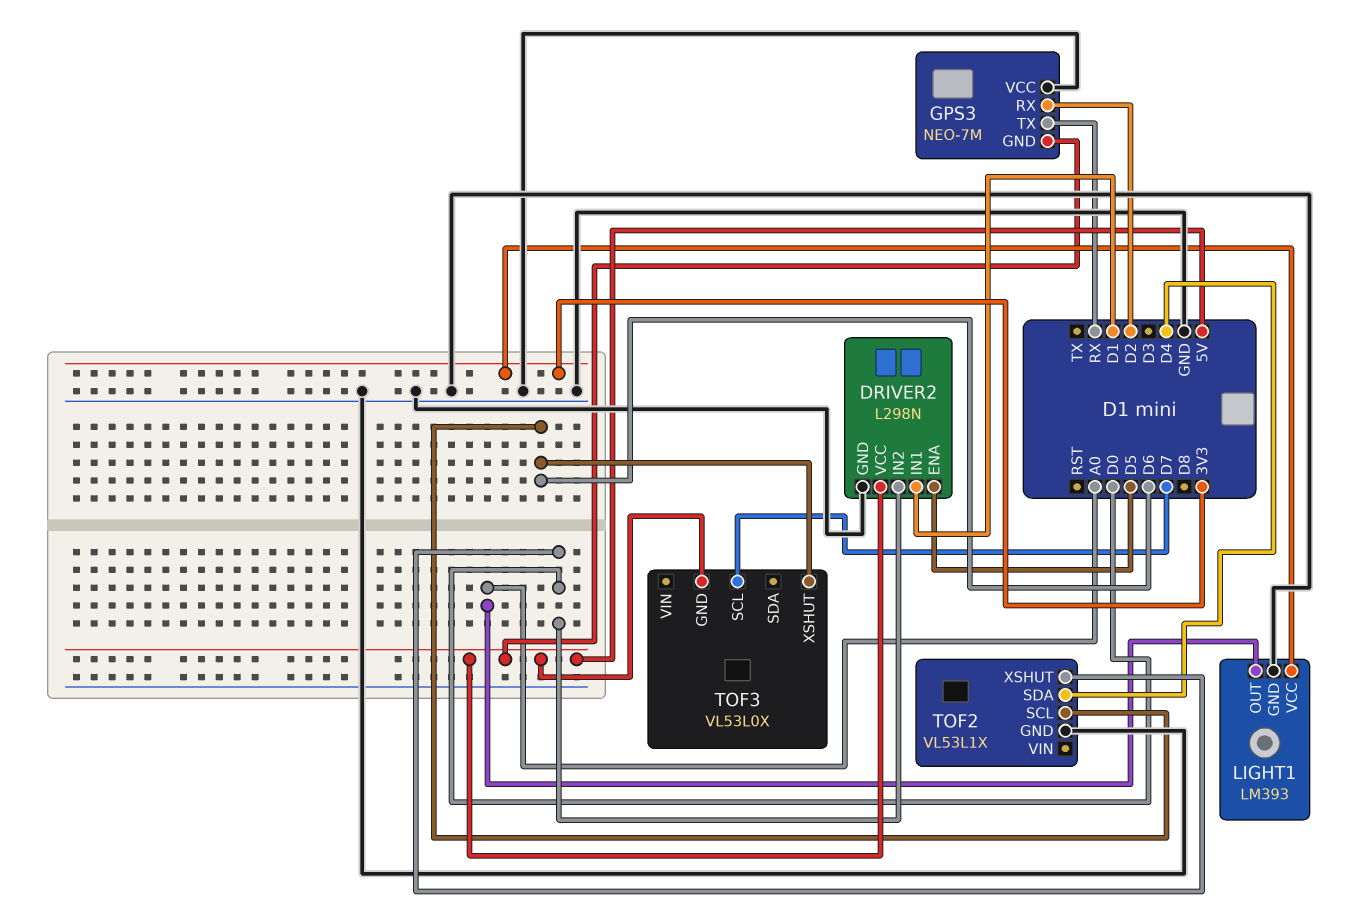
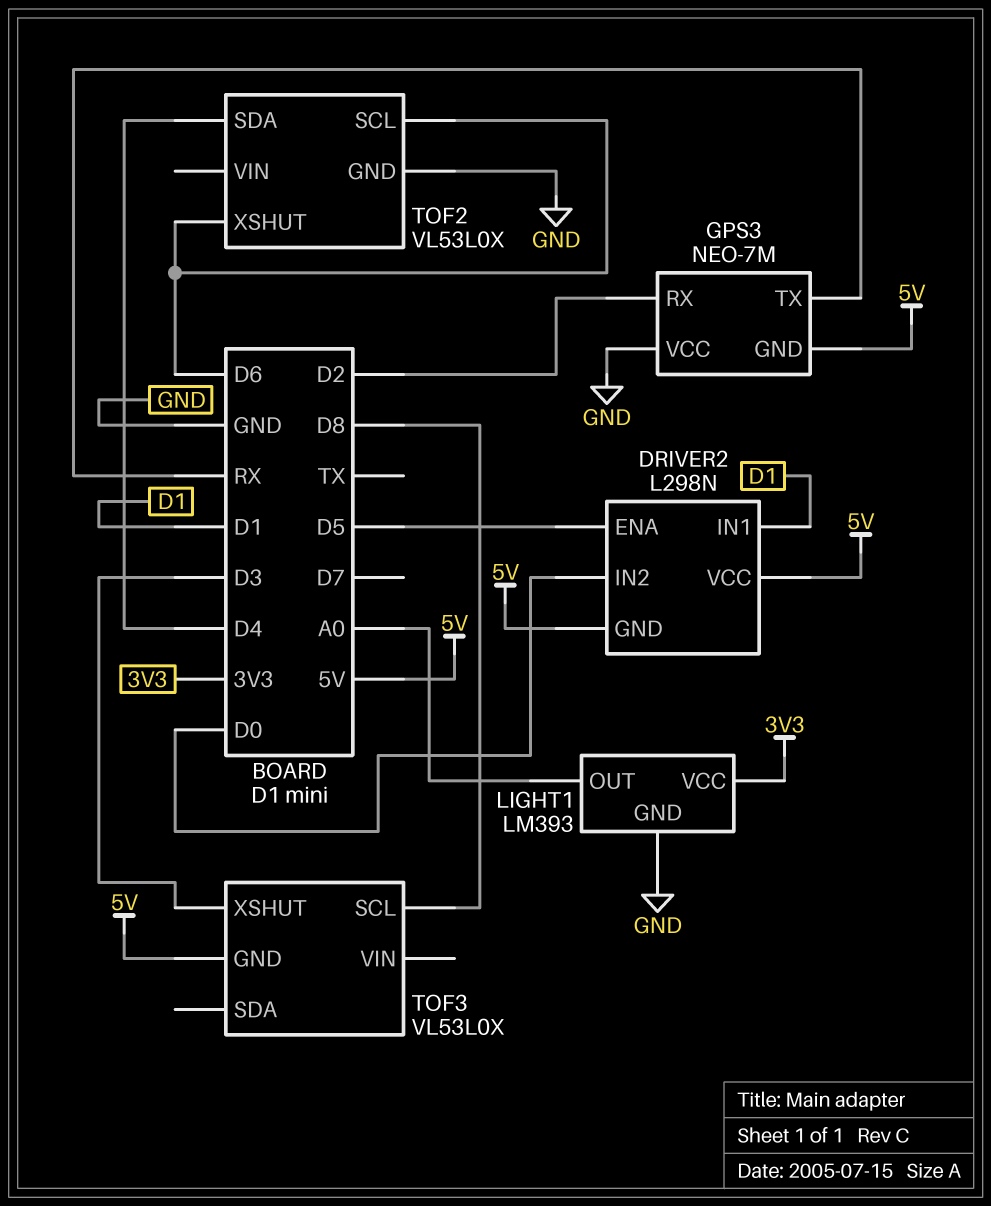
DRIVER2 pin GND: GND -> 5V
TOF2: VL53L1X -> VL53L0X
TOF2 pin XSHUT: D0 -> D6
TOF3 pin SCL: D7 -> D8
TOF3 pin XSHUT: D6 -> D3

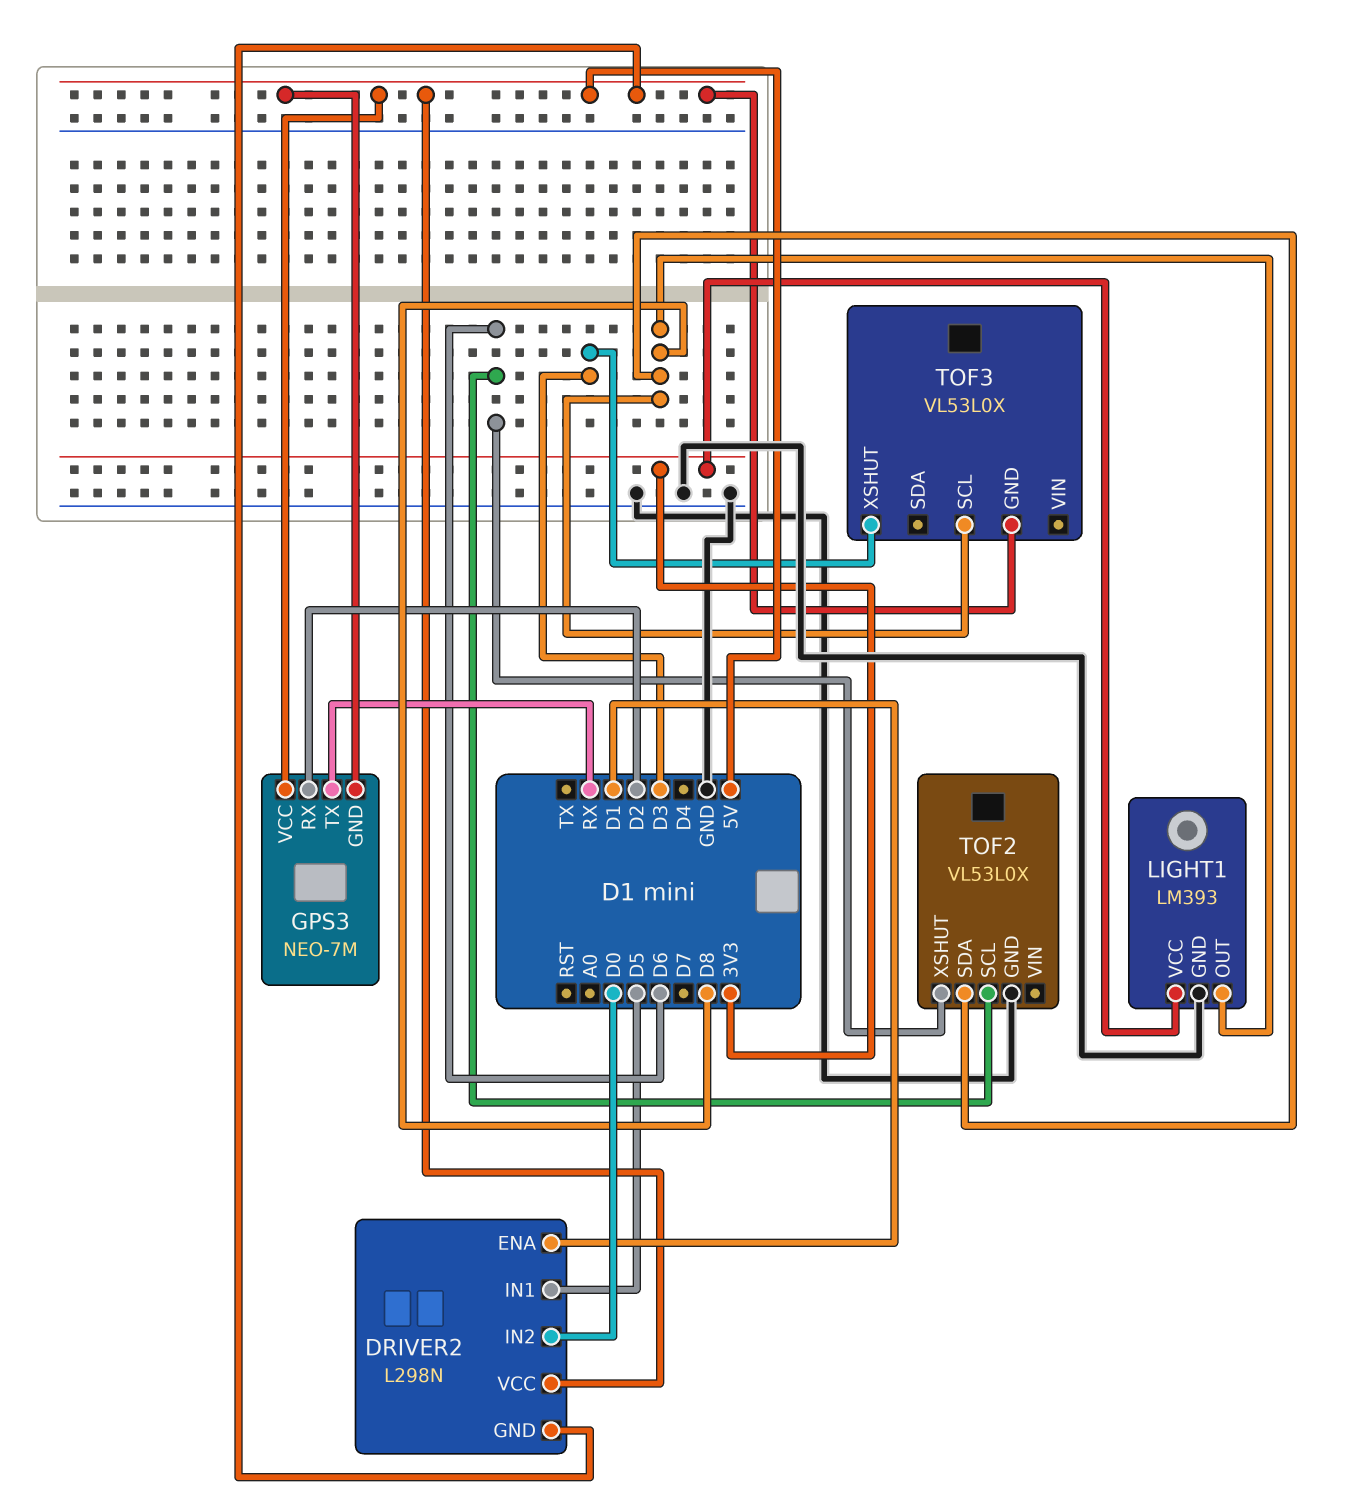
DRIVER2 pin ENA: D5 -> D1
DRIVER2 pin IN1: D1 -> D5
GPS3 pin VCC: GND -> 5V
LIGHT1 pin OUT: A0 -> D8
TOF2 pin SDA: D4 -> D8

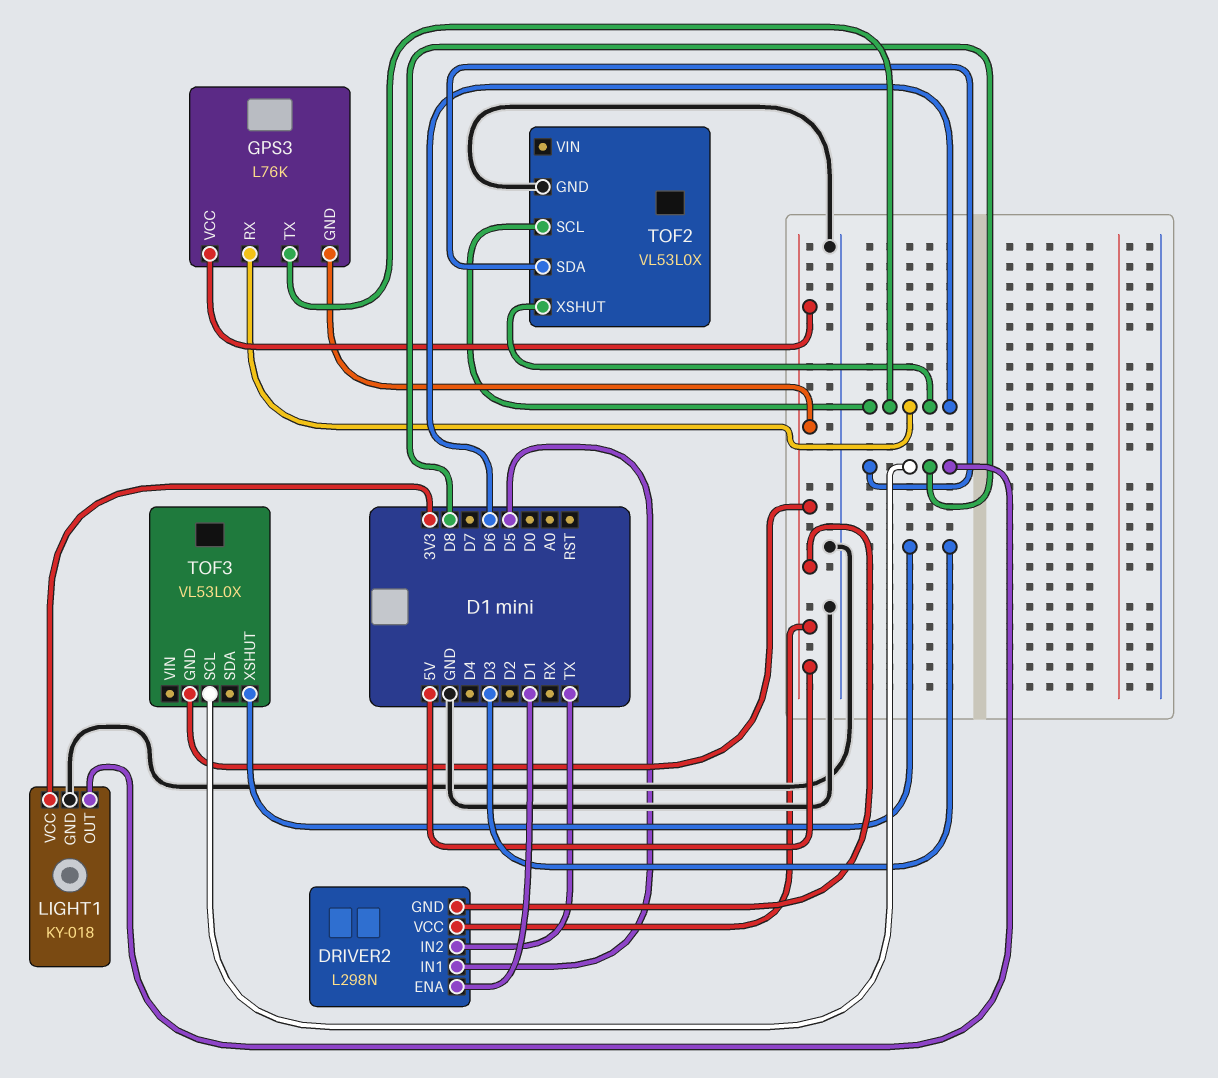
DRIVER2 pin IN2: D0 -> TX
GPS3: NEO-7M -> L76K
GPS3 pin RX: D2 -> D6
GPS3 pin TX: RX -> D6
LIGHT1: LM393 -> KY-018

